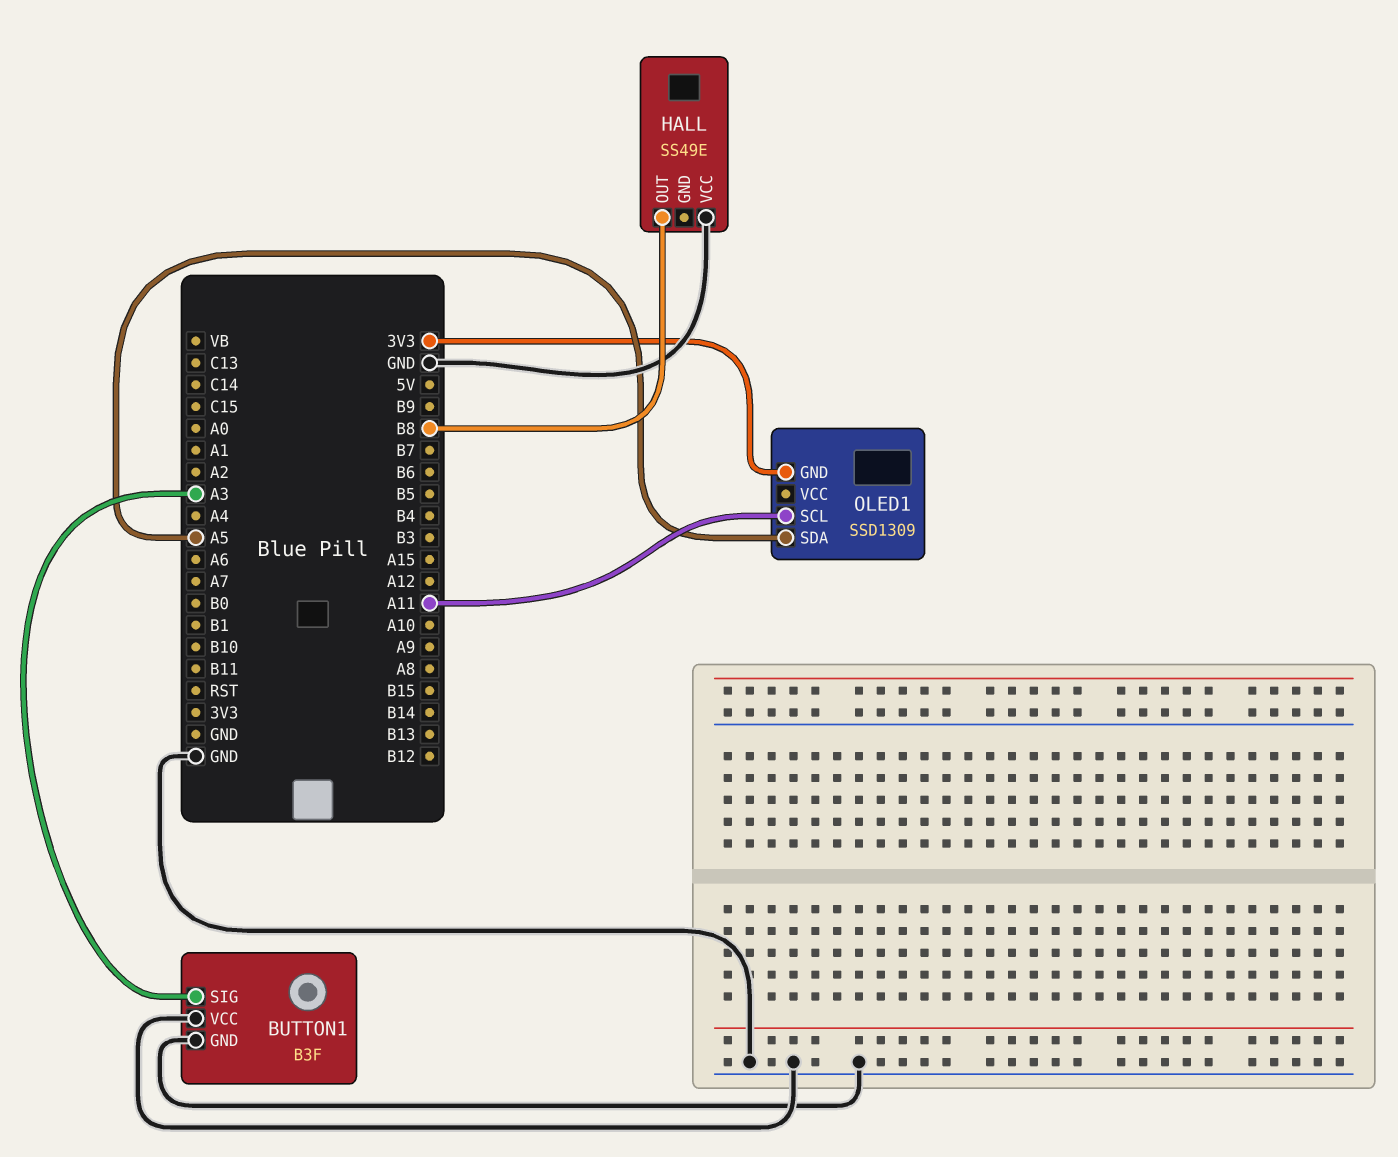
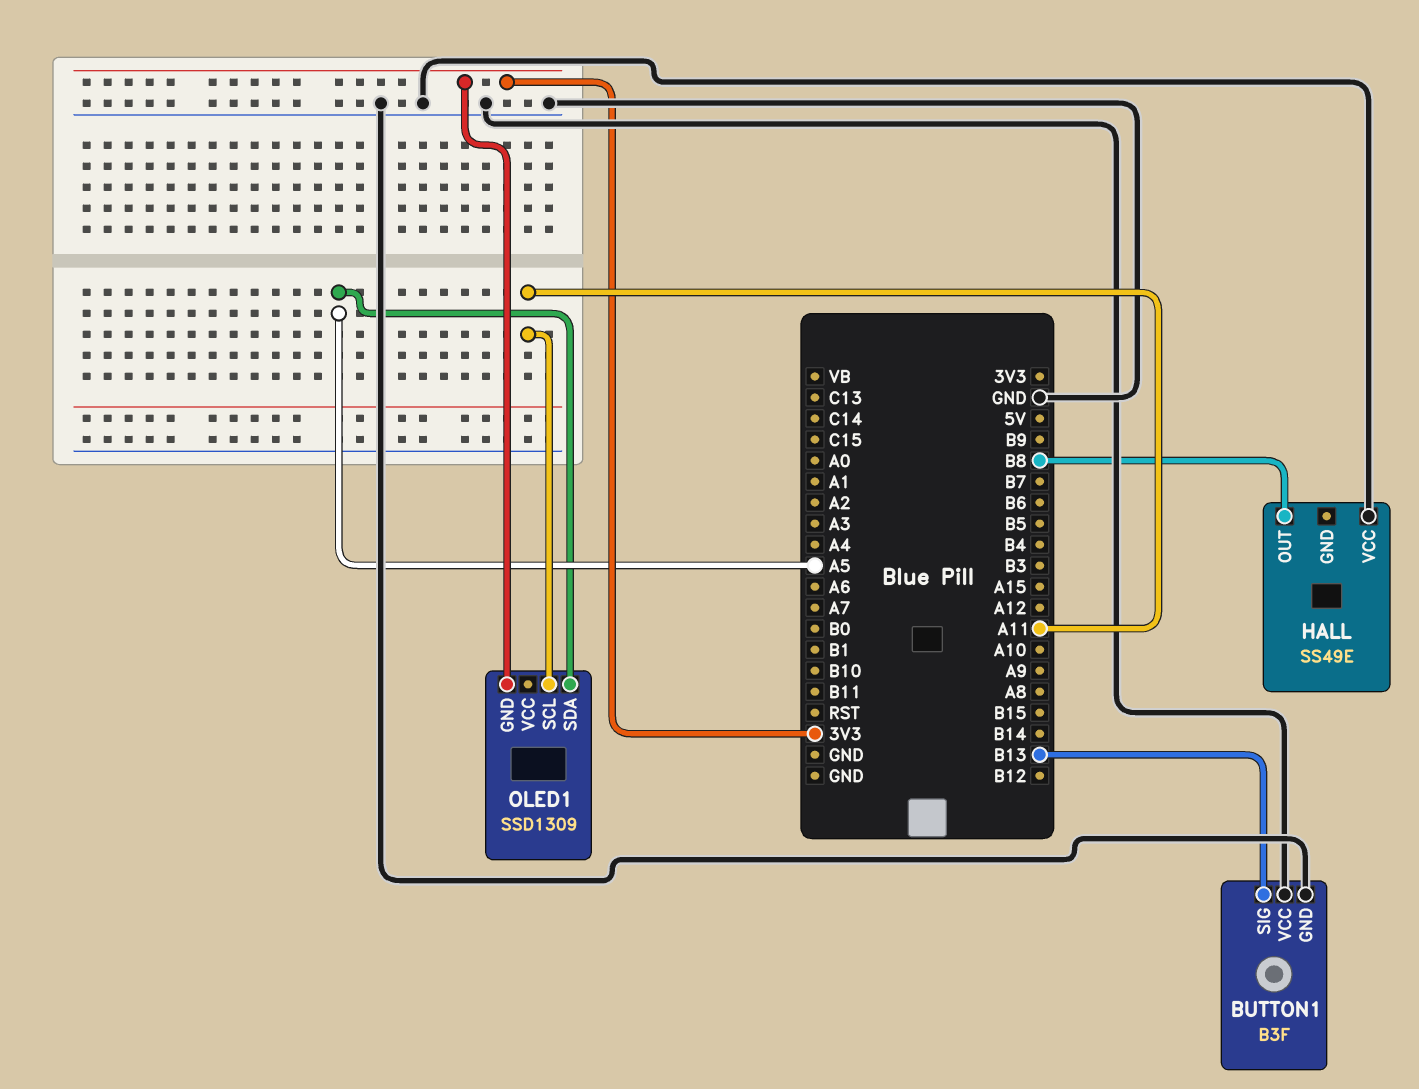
BUTTON1 pin SIG: A3 -> B13

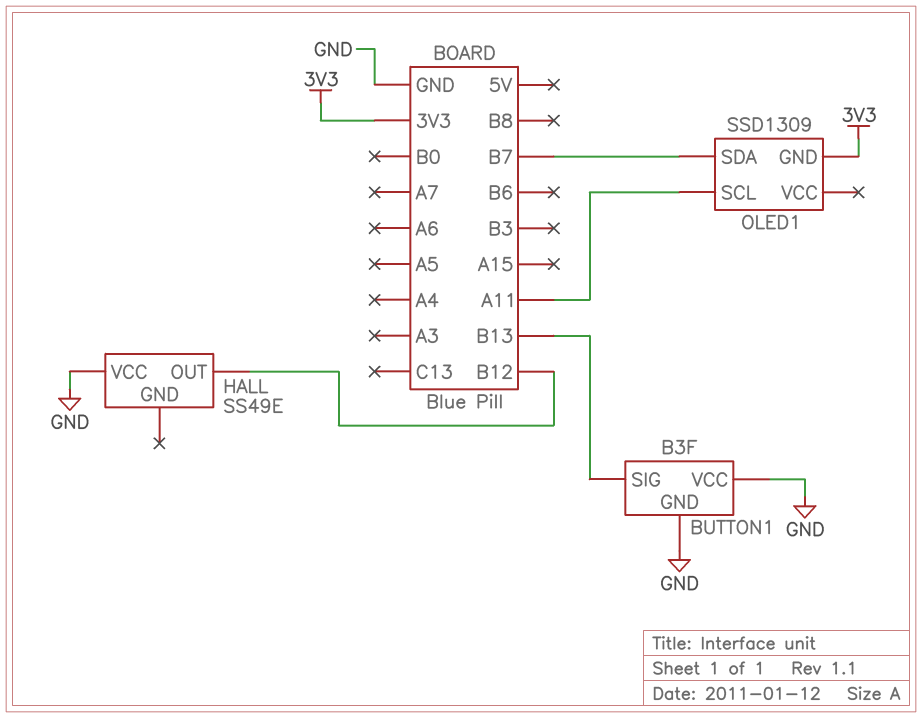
HALL pin OUT: B8 -> B12
OLED1 pin SDA: A5 -> B7

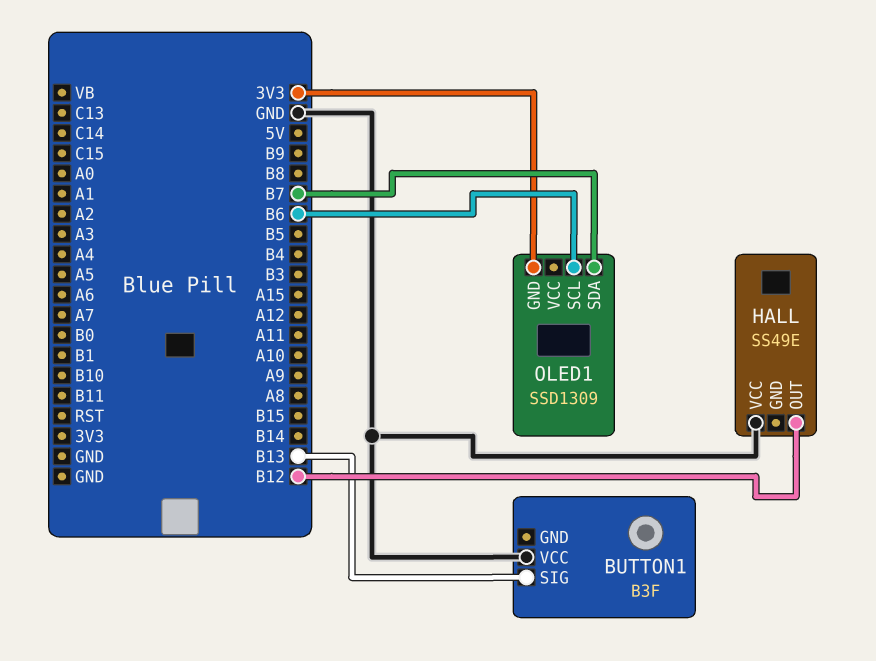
BUTTON1 pin GND: GND -> none
OLED1 pin SCL: A11 -> B6

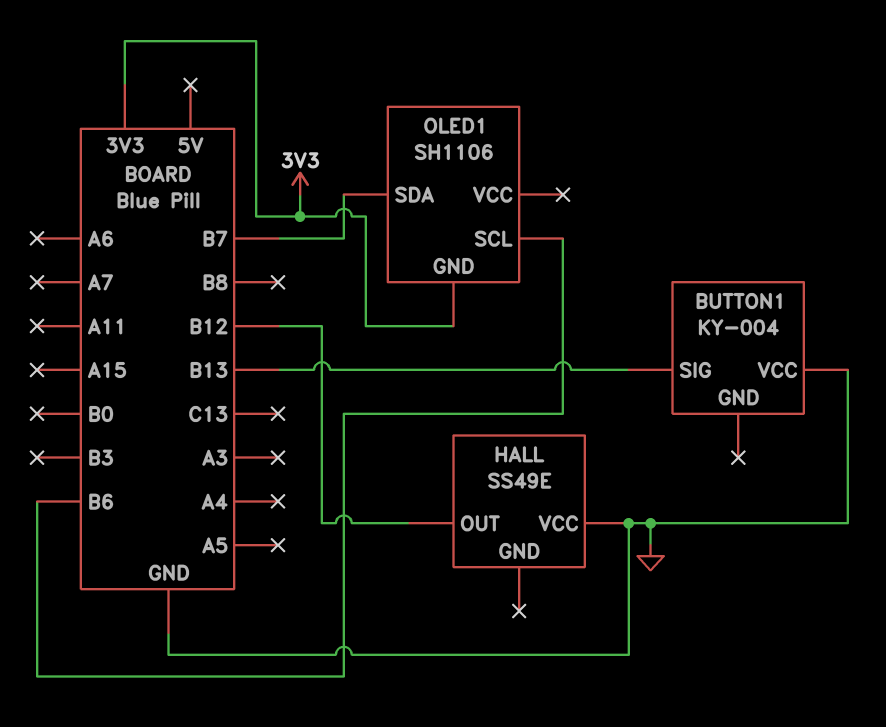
BUTTON1: B3F -> KY-004
OLED1: SSD1309 -> SH1106

